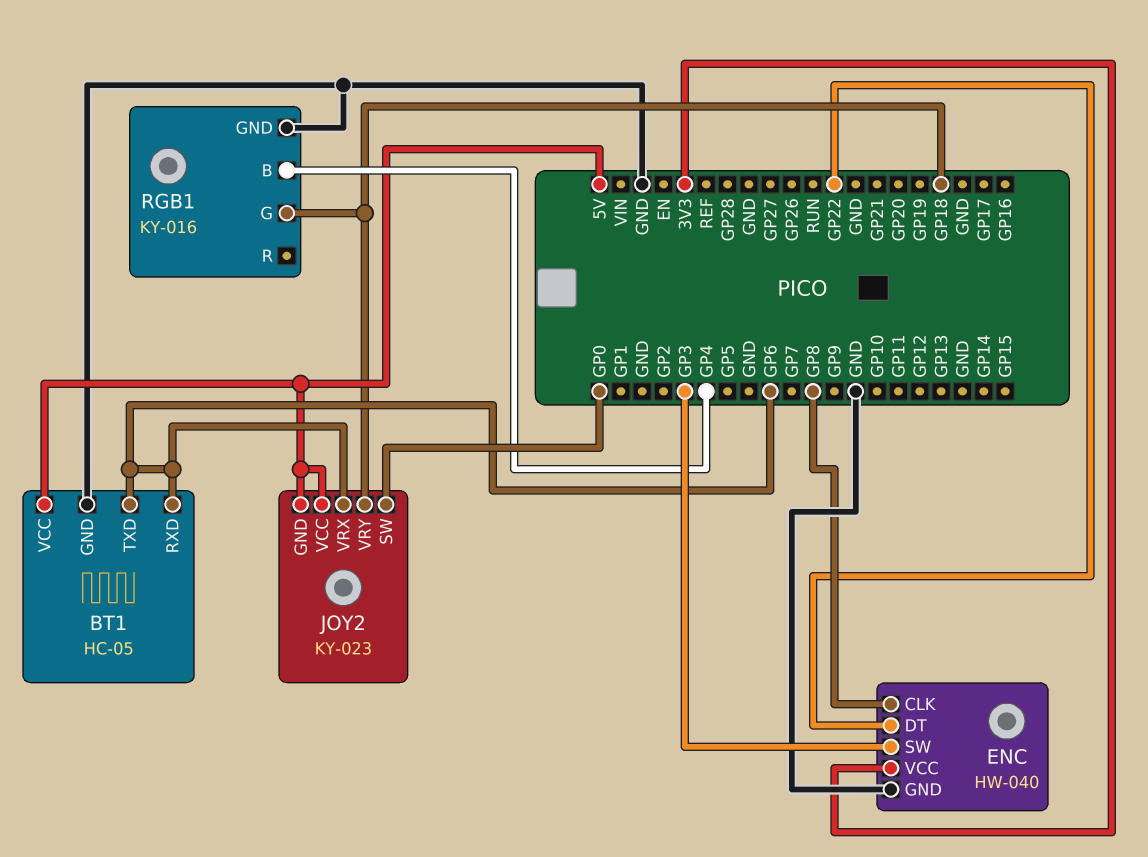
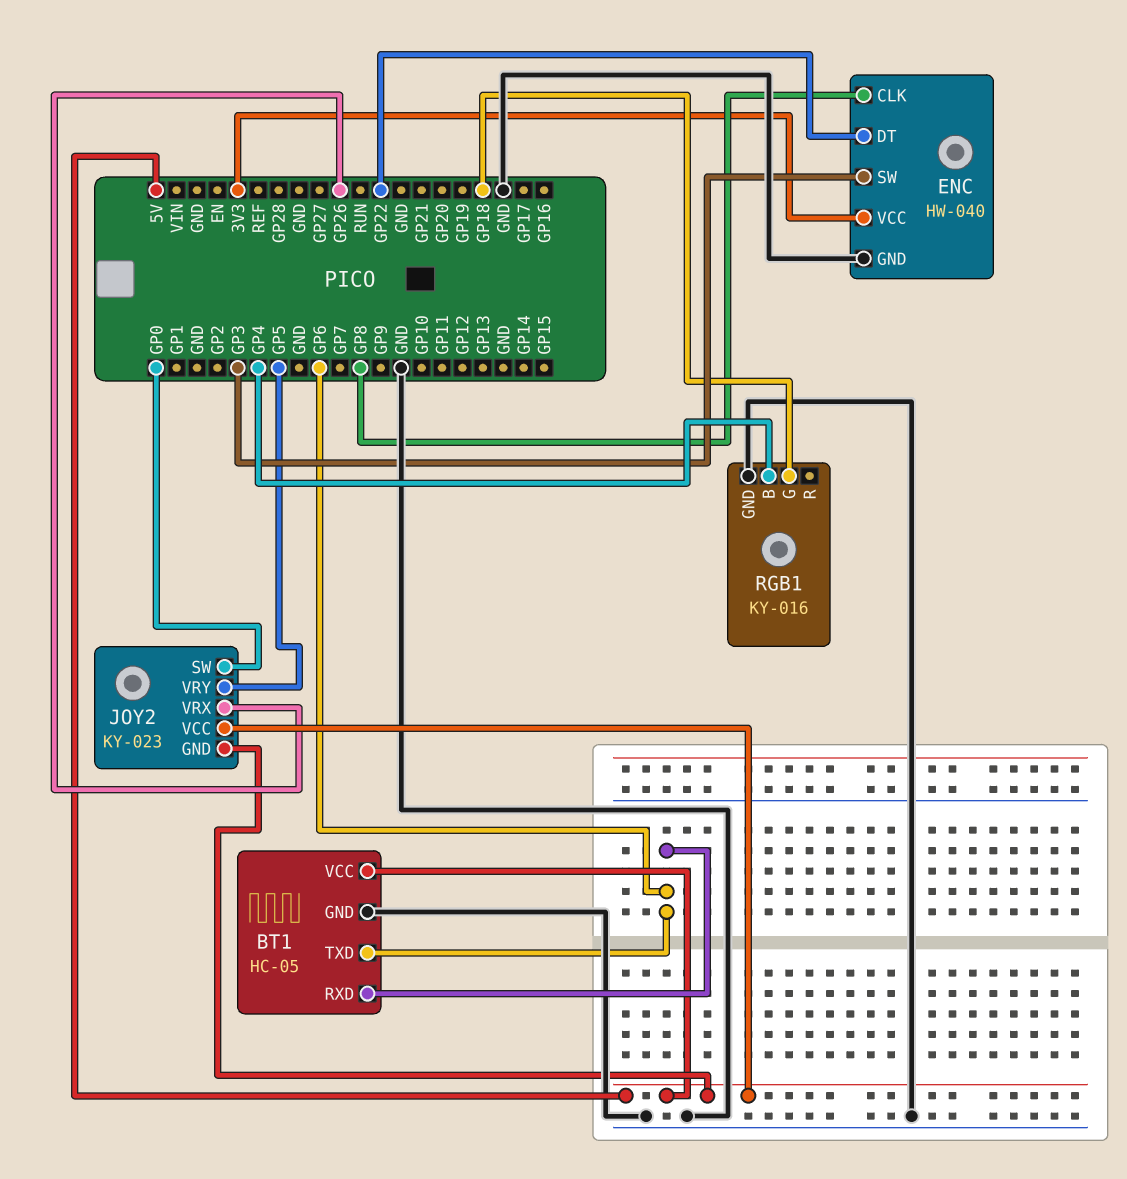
JOY2 pin VRX: GP6 -> GP26
JOY2 pin VRY: GP18 -> GP5

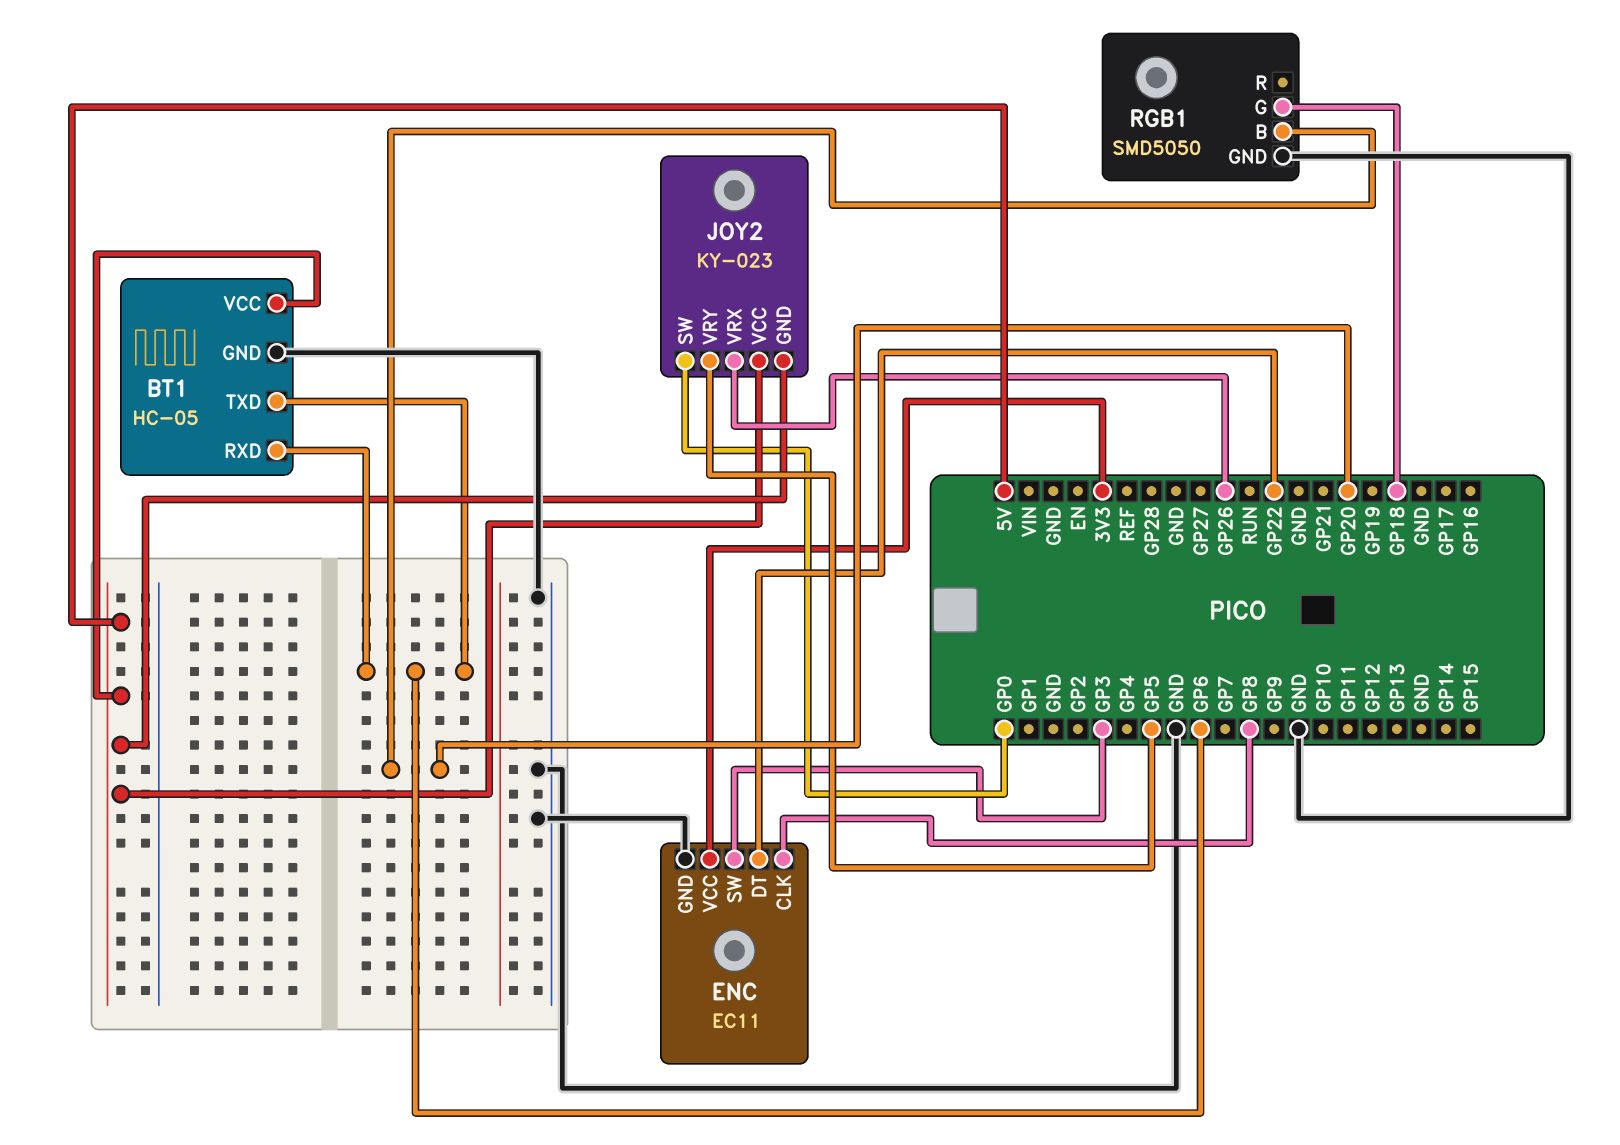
ENC: HW-040 -> EC11
RGB1: KY-016 -> SMD5050
RGB1 pin B: GP4 -> GP20

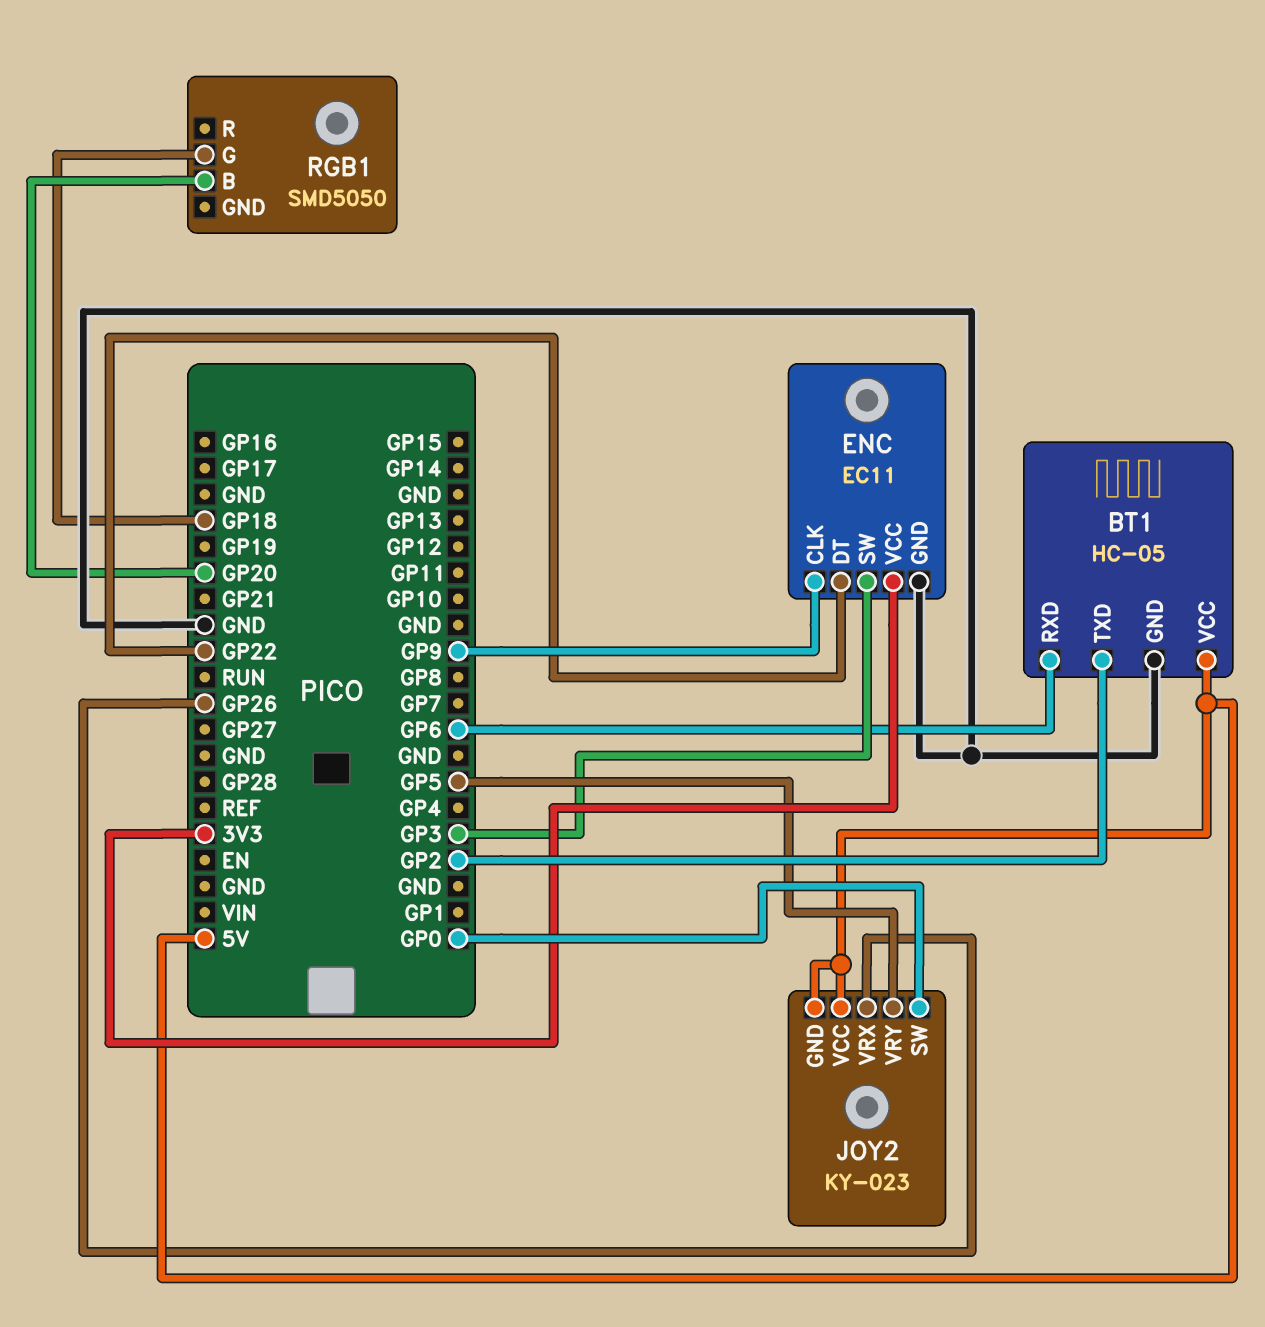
BT1 pin TXD: GP6 -> GP2
ENC pin CLK: GP8 -> GP9
RGB1 pin GND: GND -> none

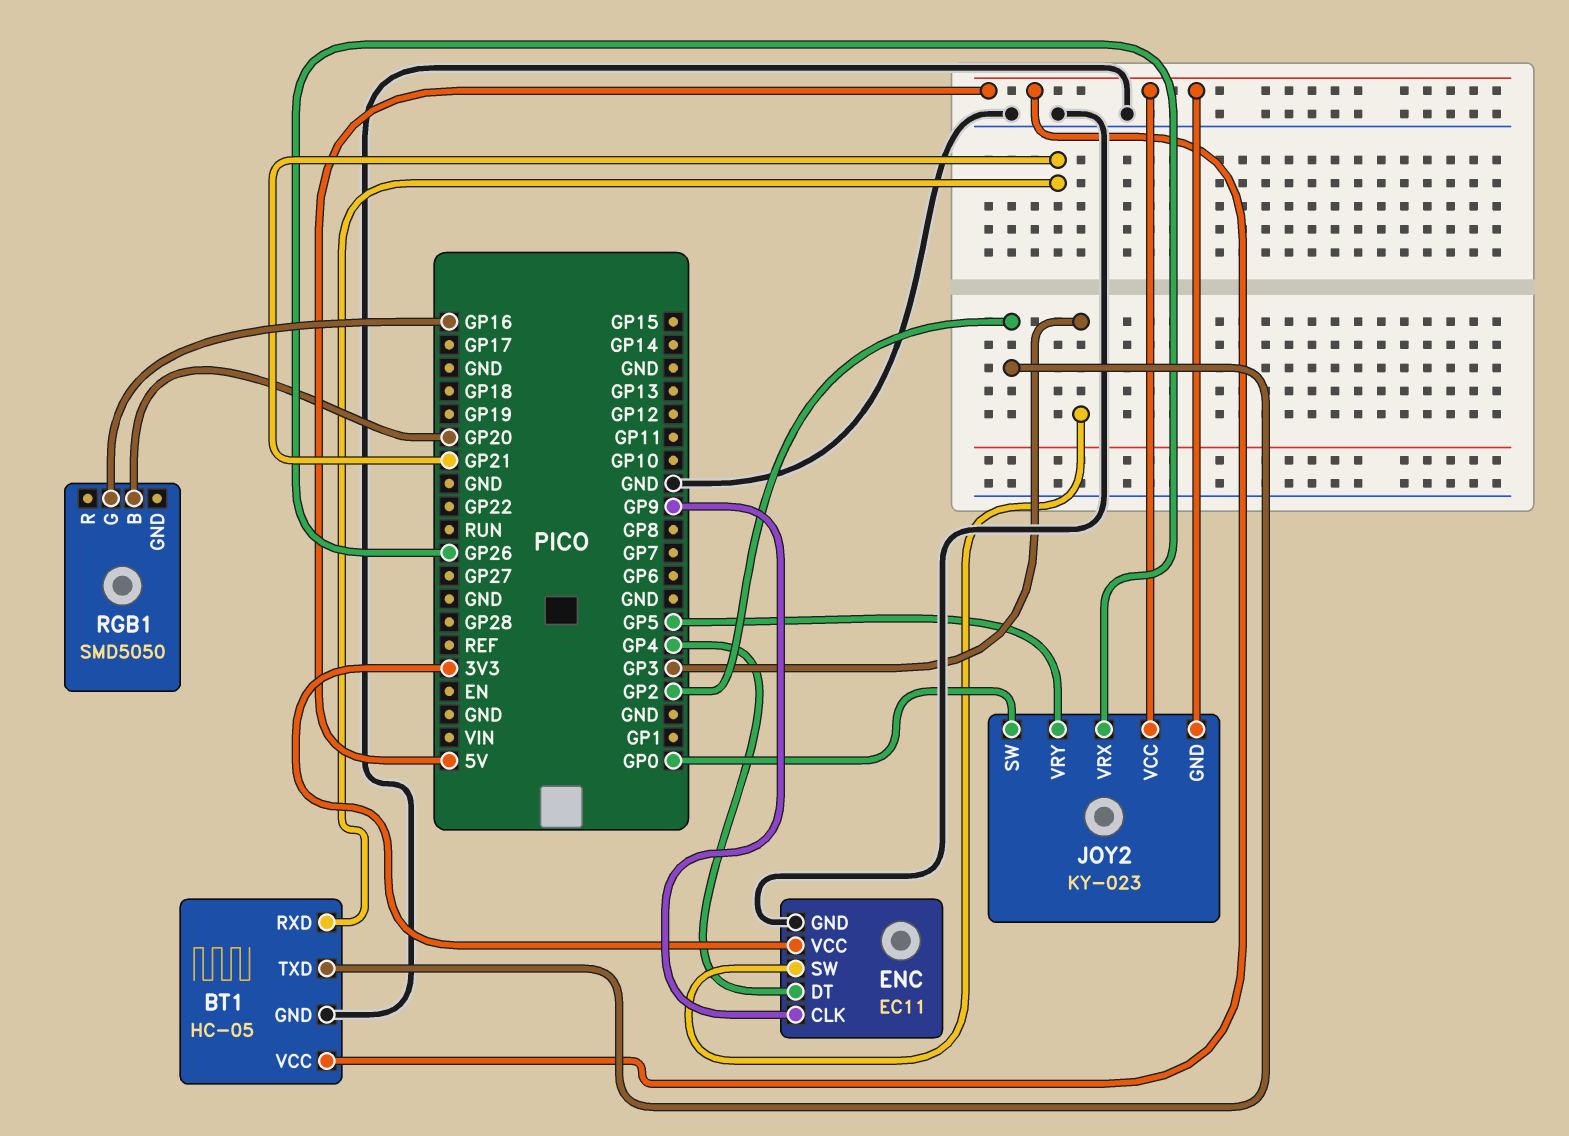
BT1 pin RXD: GP6 -> GP21
ENC pin DT: GP22 -> GP4
RGB1 pin G: GP18 -> GP16

